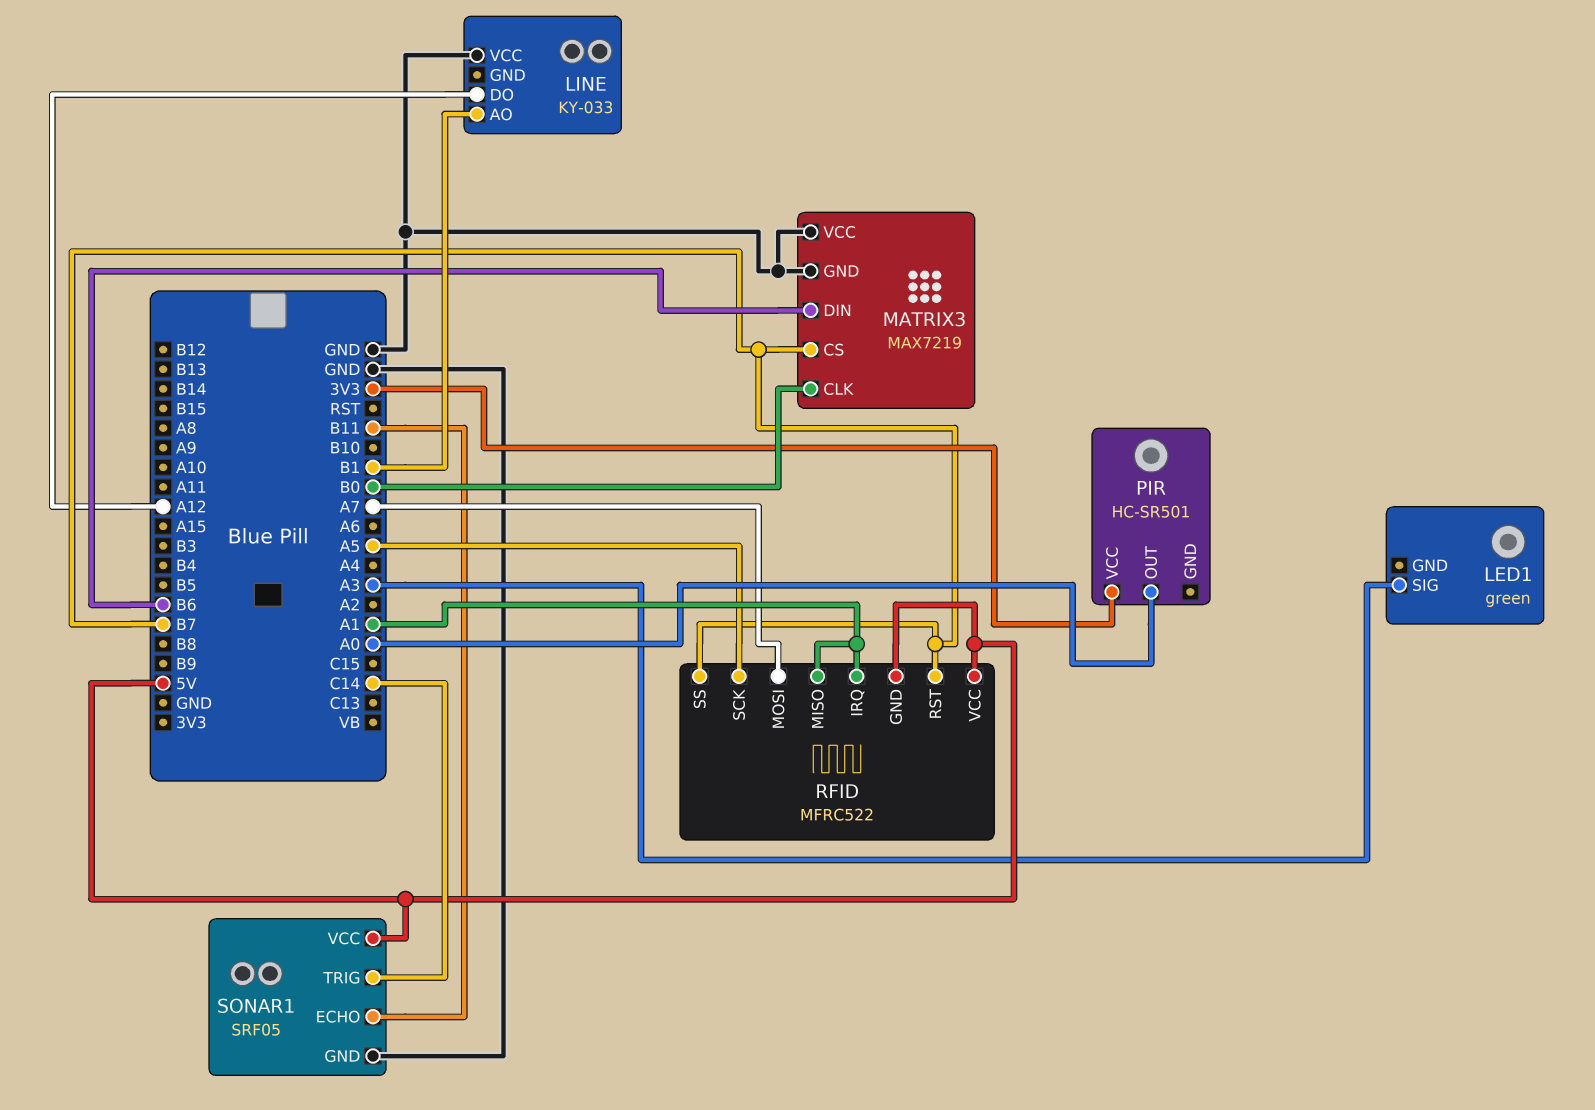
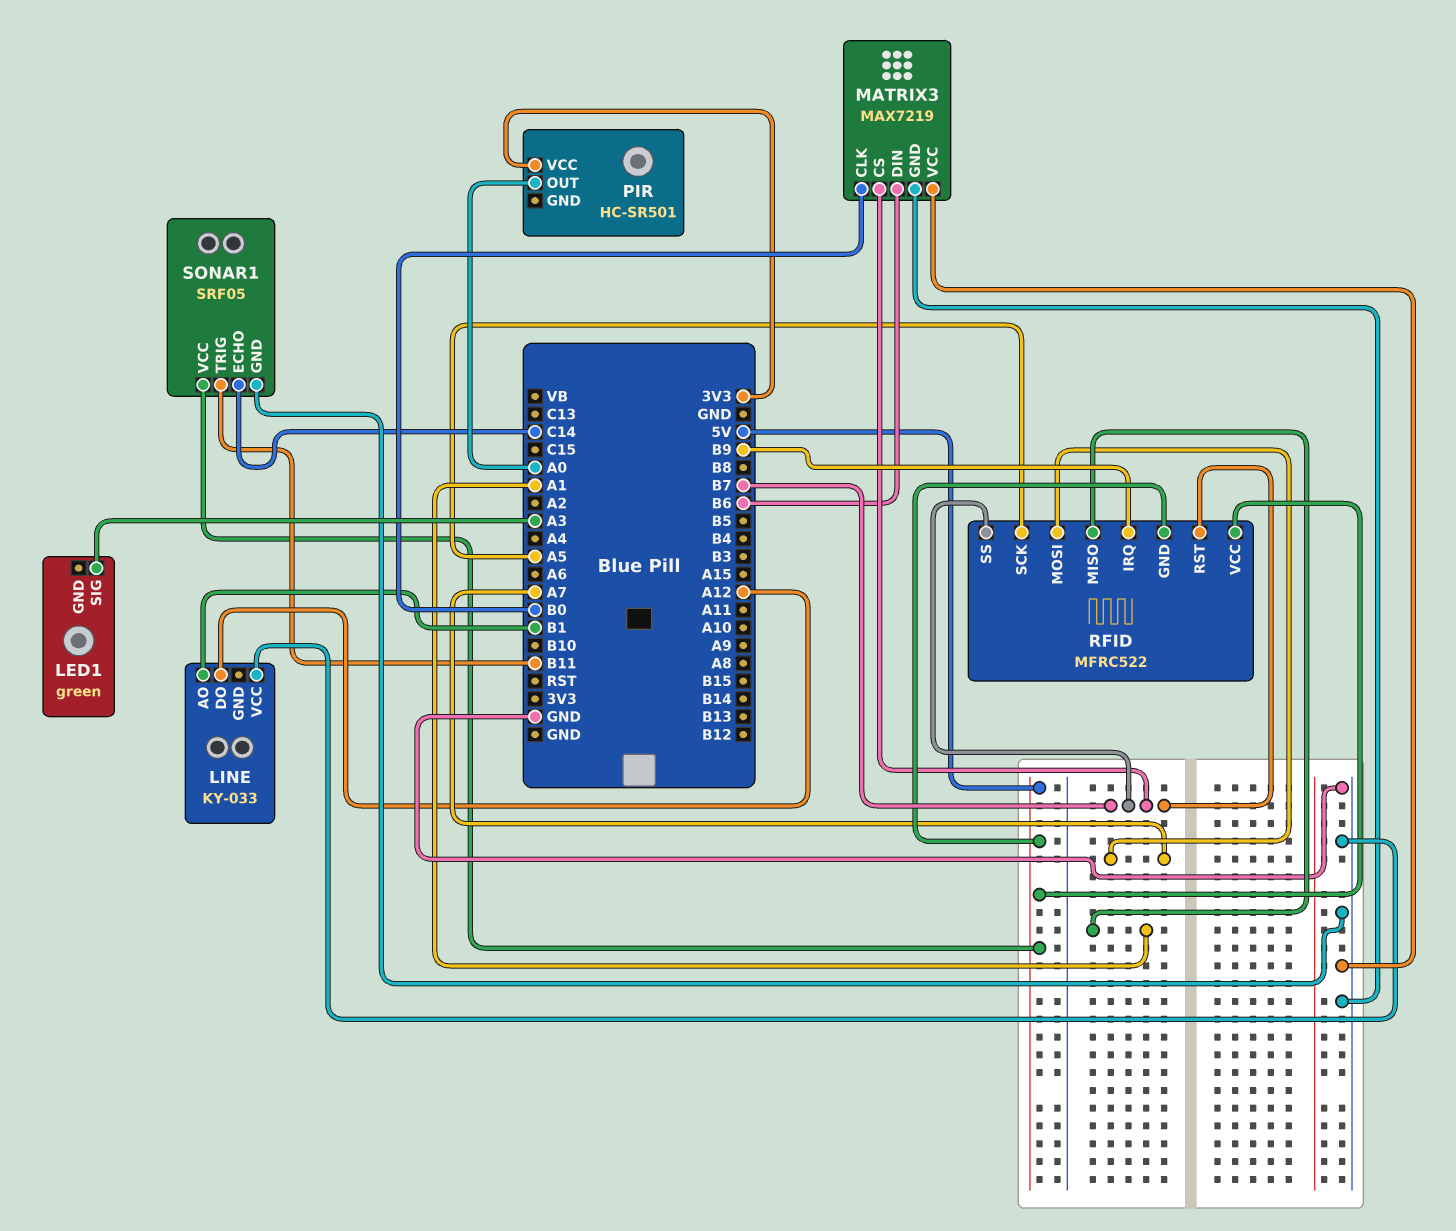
RFID pin IRQ: A1 -> B9
SONAR1 pin ECHO: B11 -> C14
SONAR1 pin TRIG: C14 -> B11

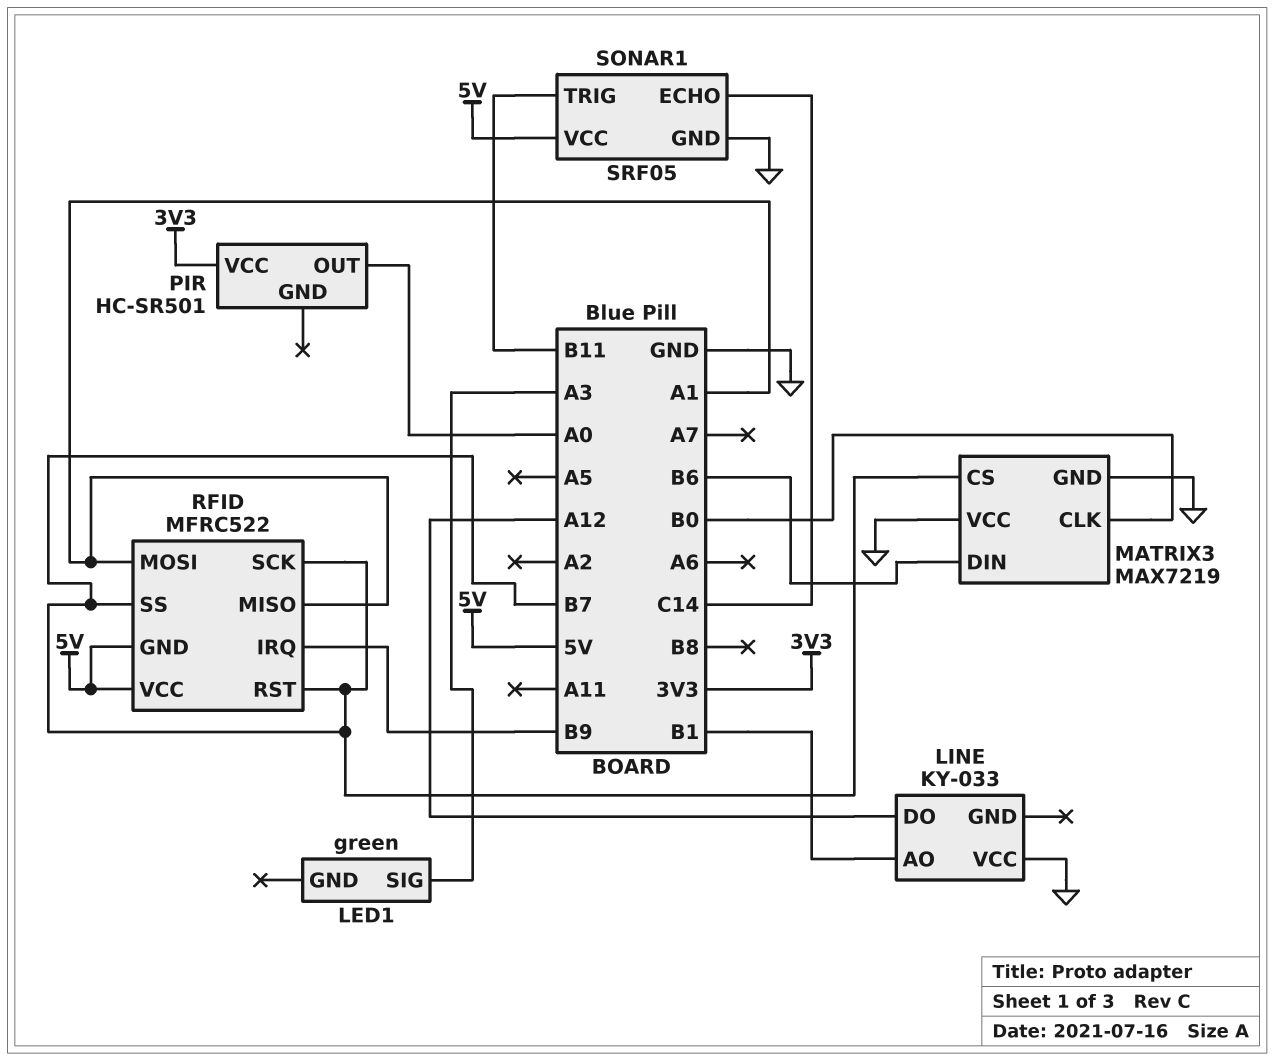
RFID pin MOSI: A7 -> A1
RFID pin SCK: A5 -> B7

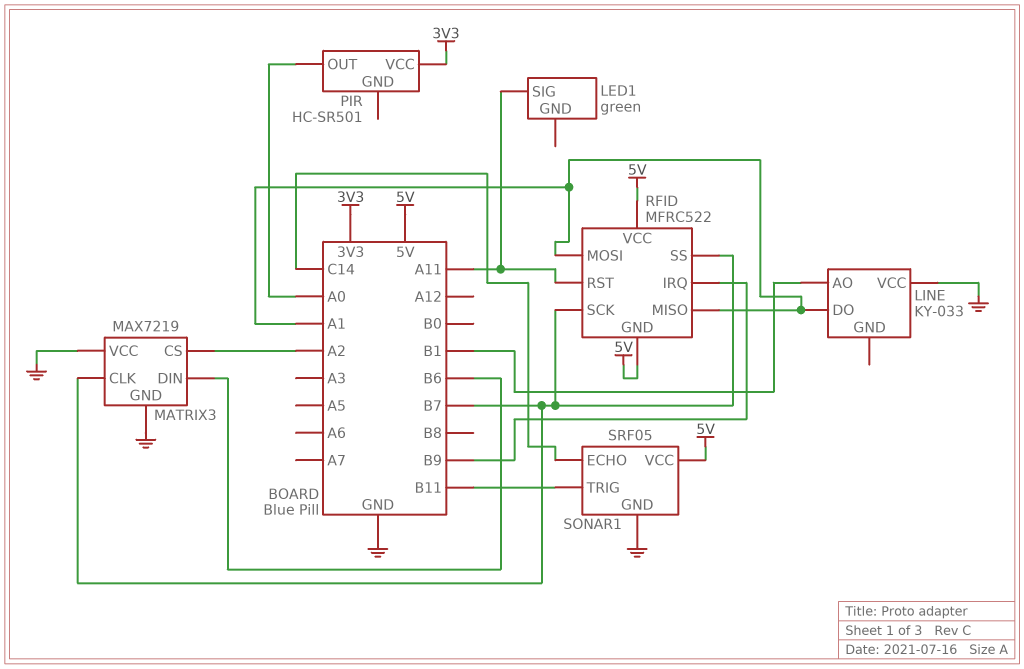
LED1 pin SIG: A3 -> A11
LINE pin DO: A12 -> A1
MATRIX3 pin CLK: B0 -> B7
MATRIX3 pin CS: B7 -> A2
RFID pin RST: B7 -> A11

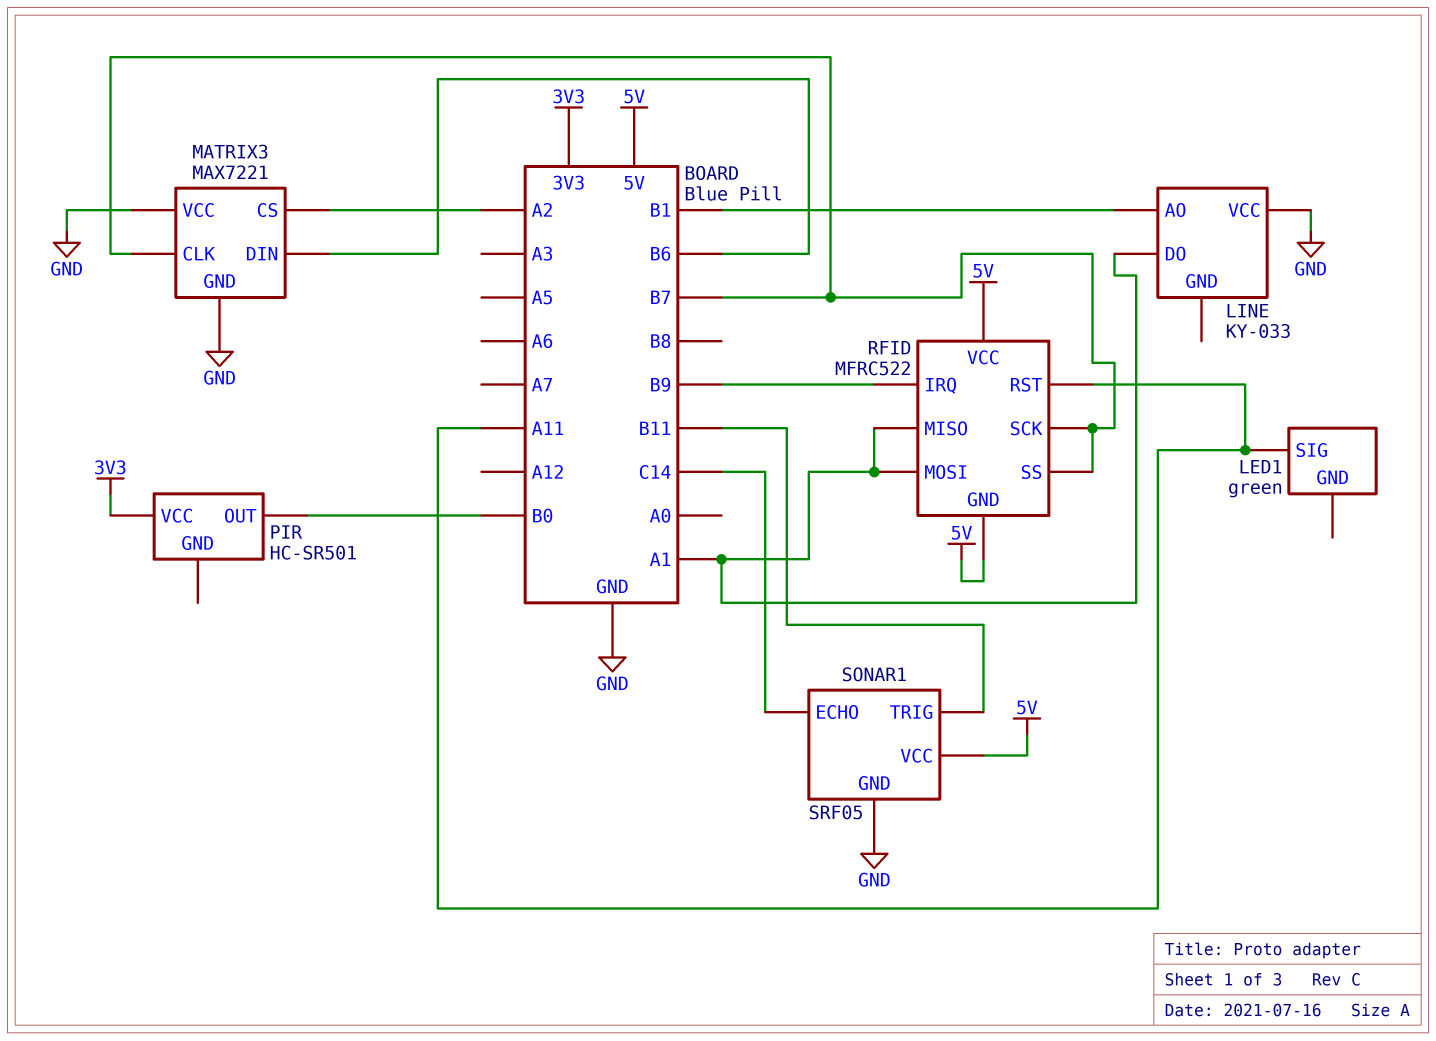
MATRIX3: MAX7219 -> MAX7221
PIR pin OUT: A0 -> B0

